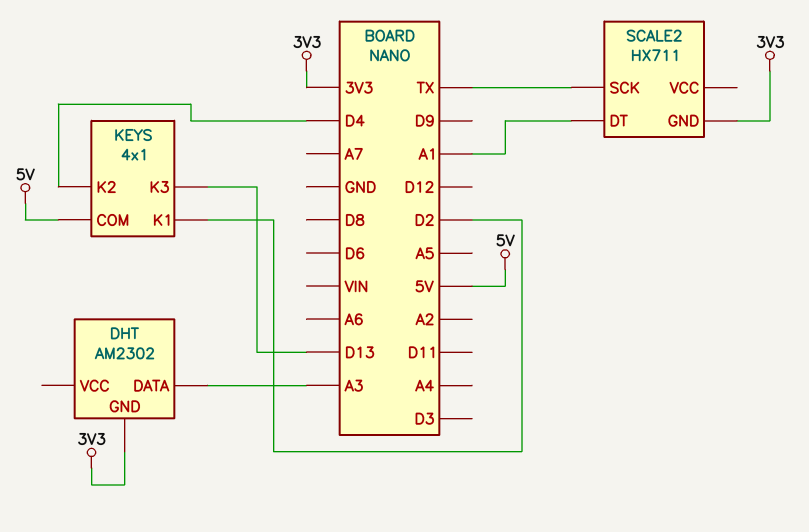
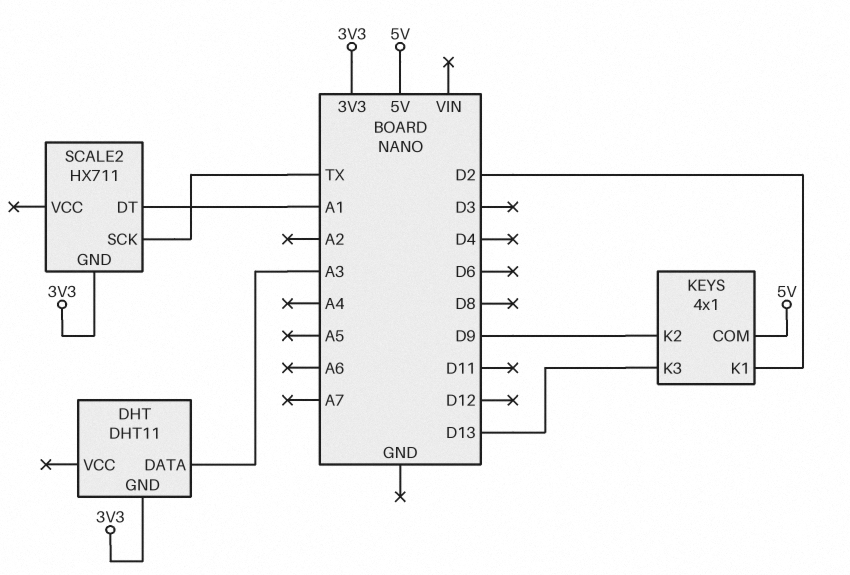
DHT: AM2302 -> DHT11
KEYS pin K2: D4 -> D9

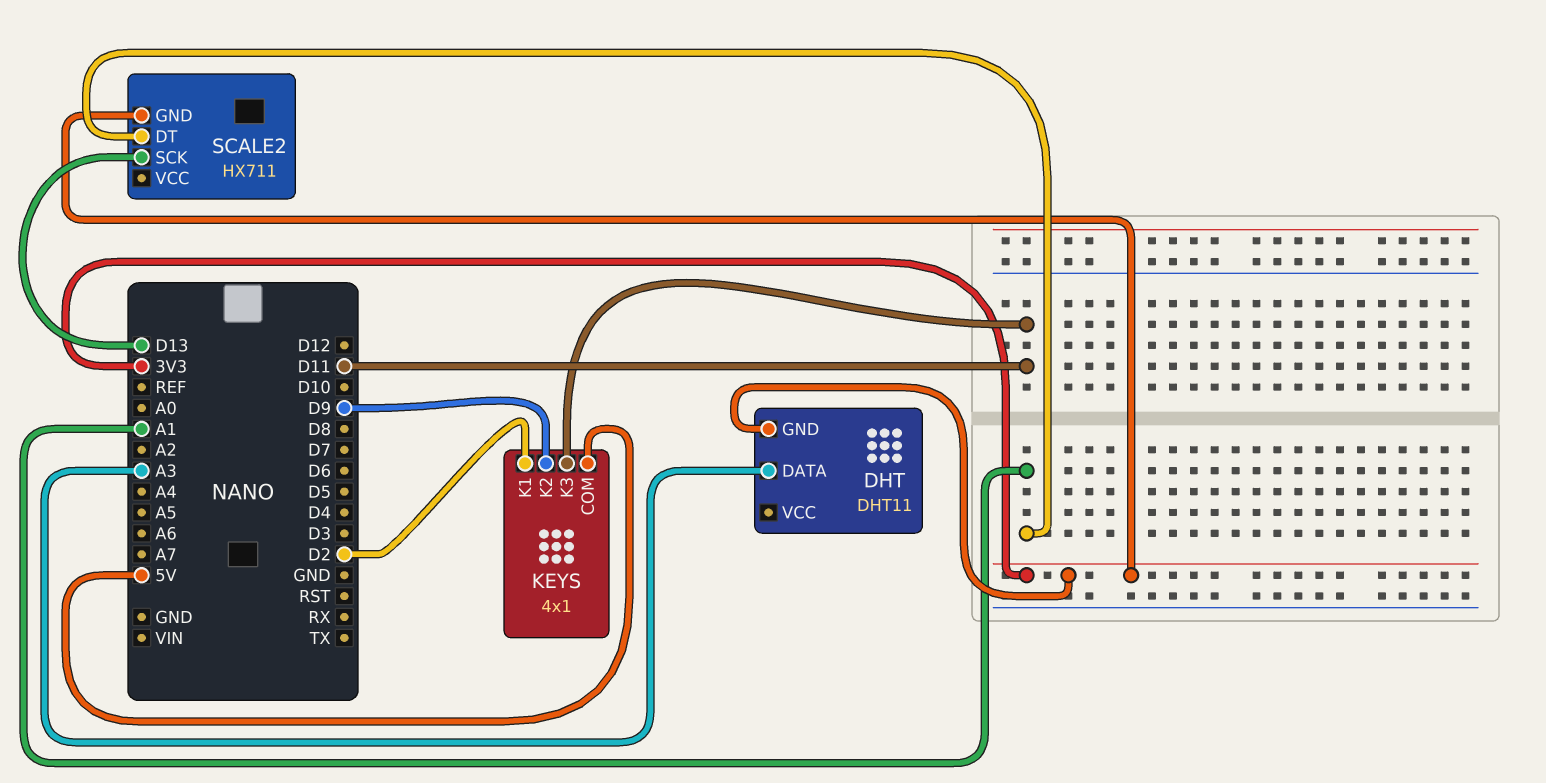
KEYS pin K3: D13 -> D11
SCALE2 pin SCK: TX -> D13

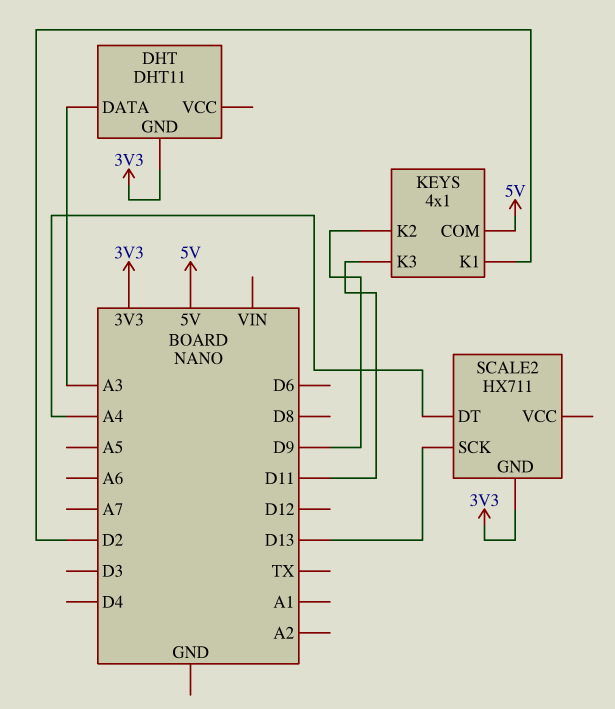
SCALE2 pin DT: A1 -> A4

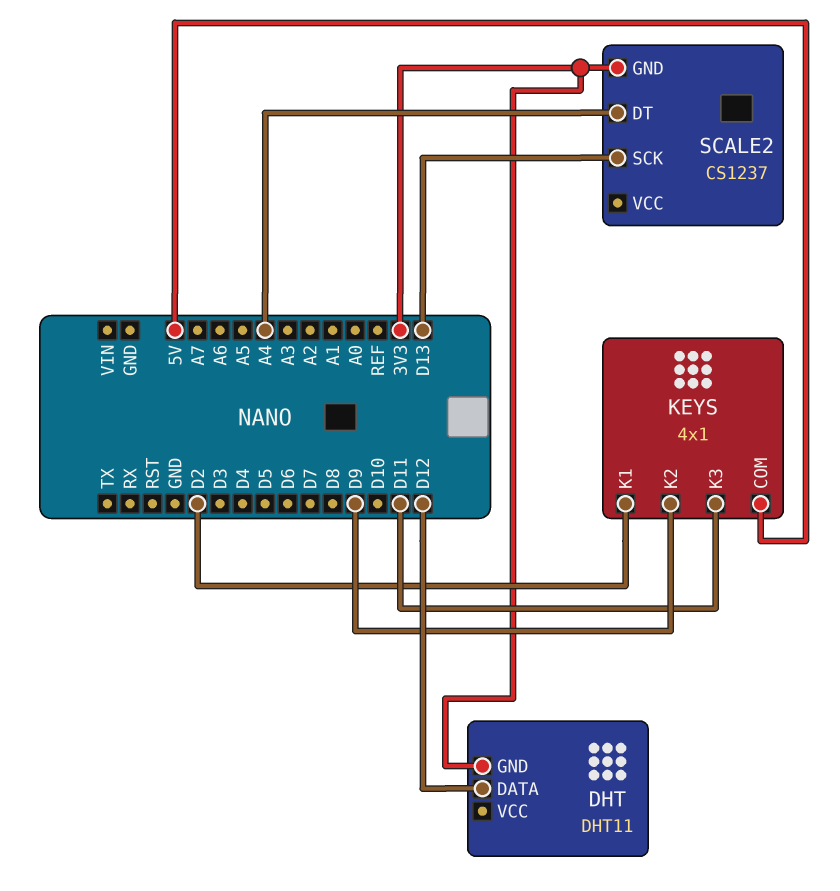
DHT pin DATA: A3 -> D12
SCALE2: HX711 -> CS1237

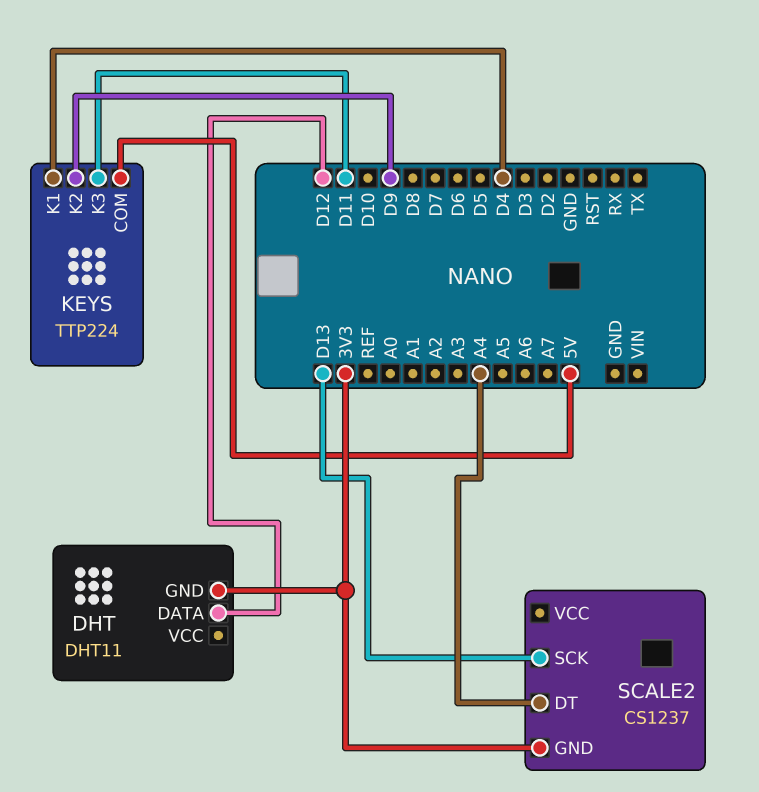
KEYS: 4x1 -> TTP224
KEYS pin K1: D2 -> D4

